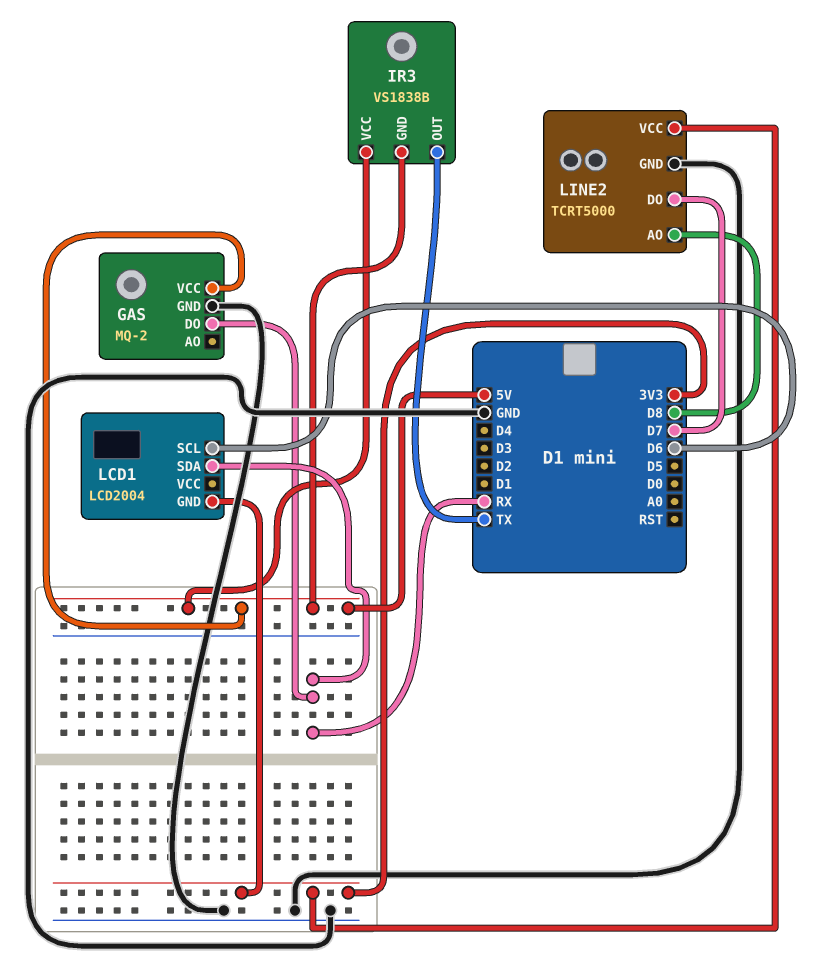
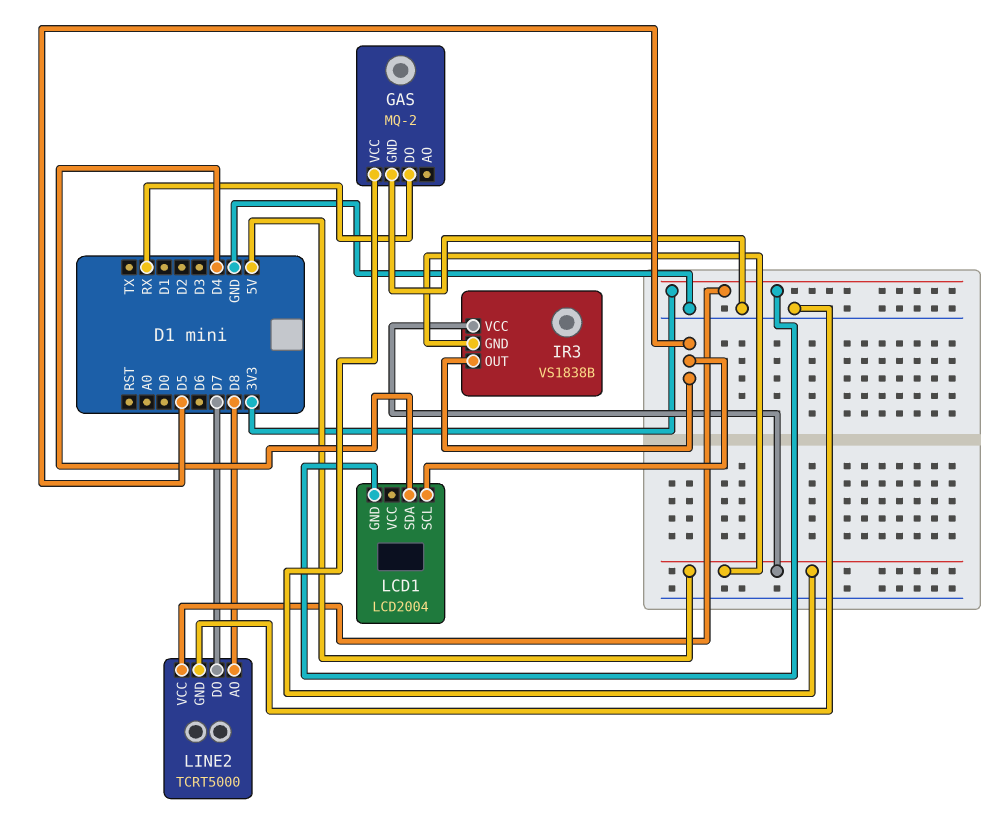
IR3 pin OUT: TX -> D5
LCD1 pin SCL: D6 -> D5
LCD1 pin SDA: RX -> D4

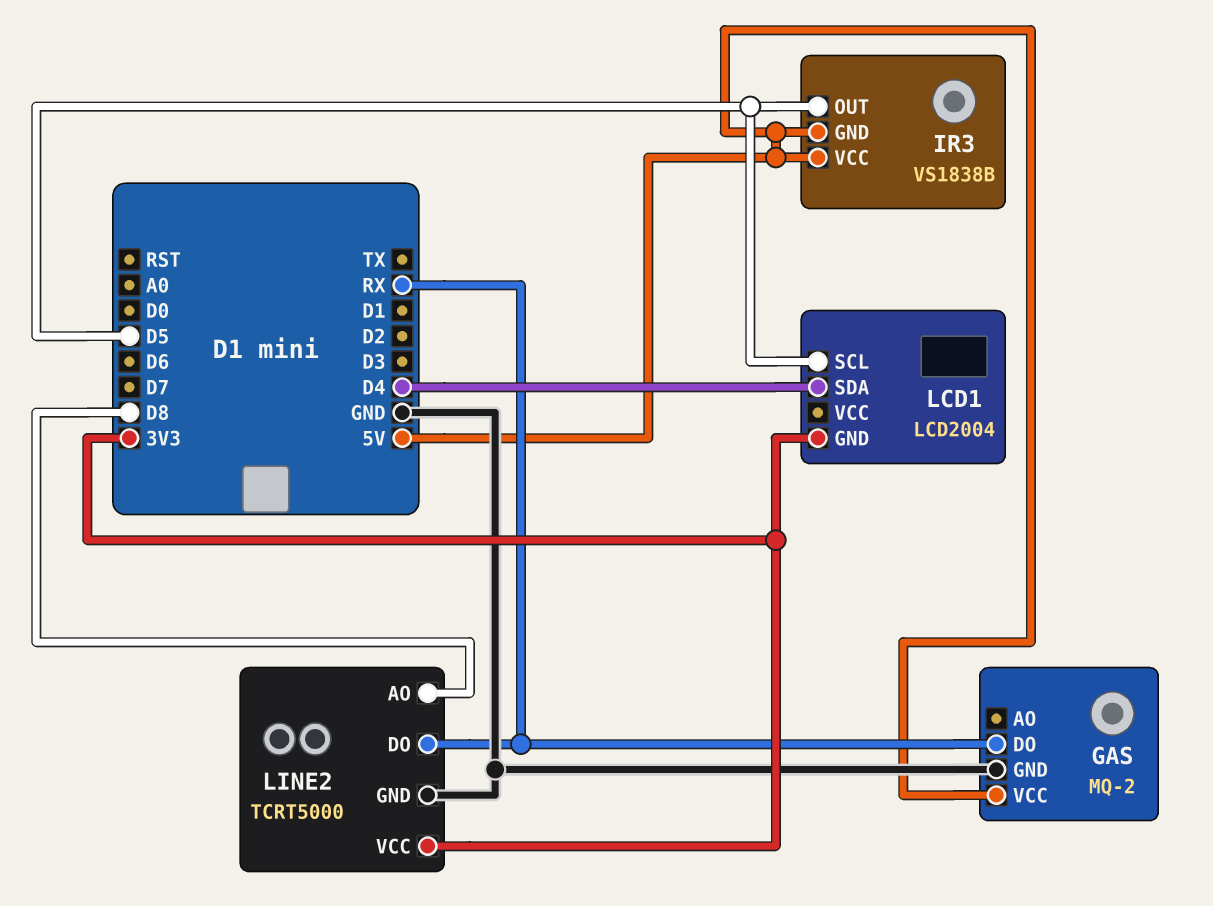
LINE2 pin DO: D7 -> RX

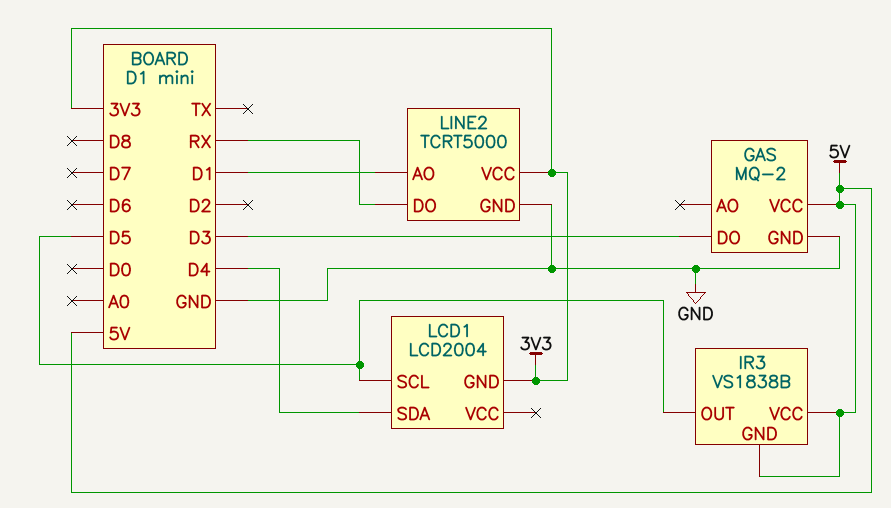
GAS pin DO: RX -> D3
LINE2 pin AO: D8 -> D1

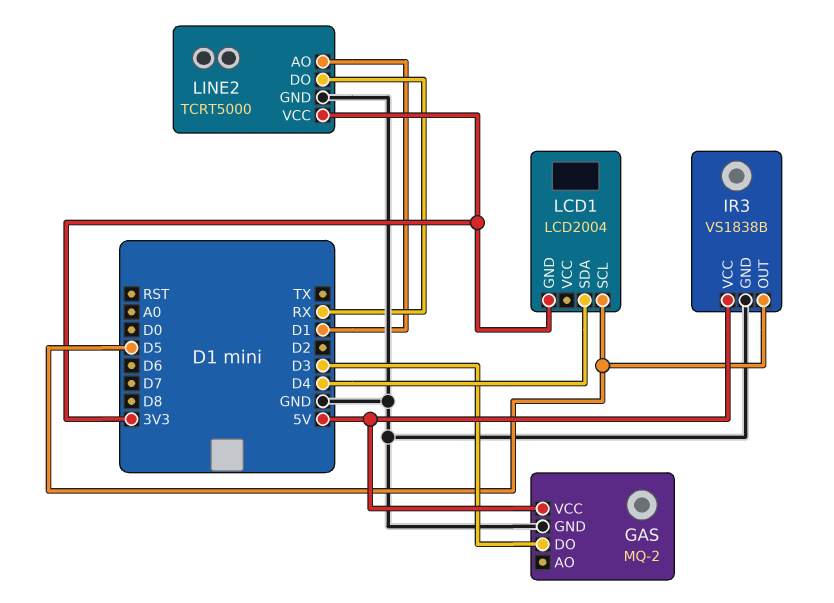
IR3 pin GND: 5V -> GND

